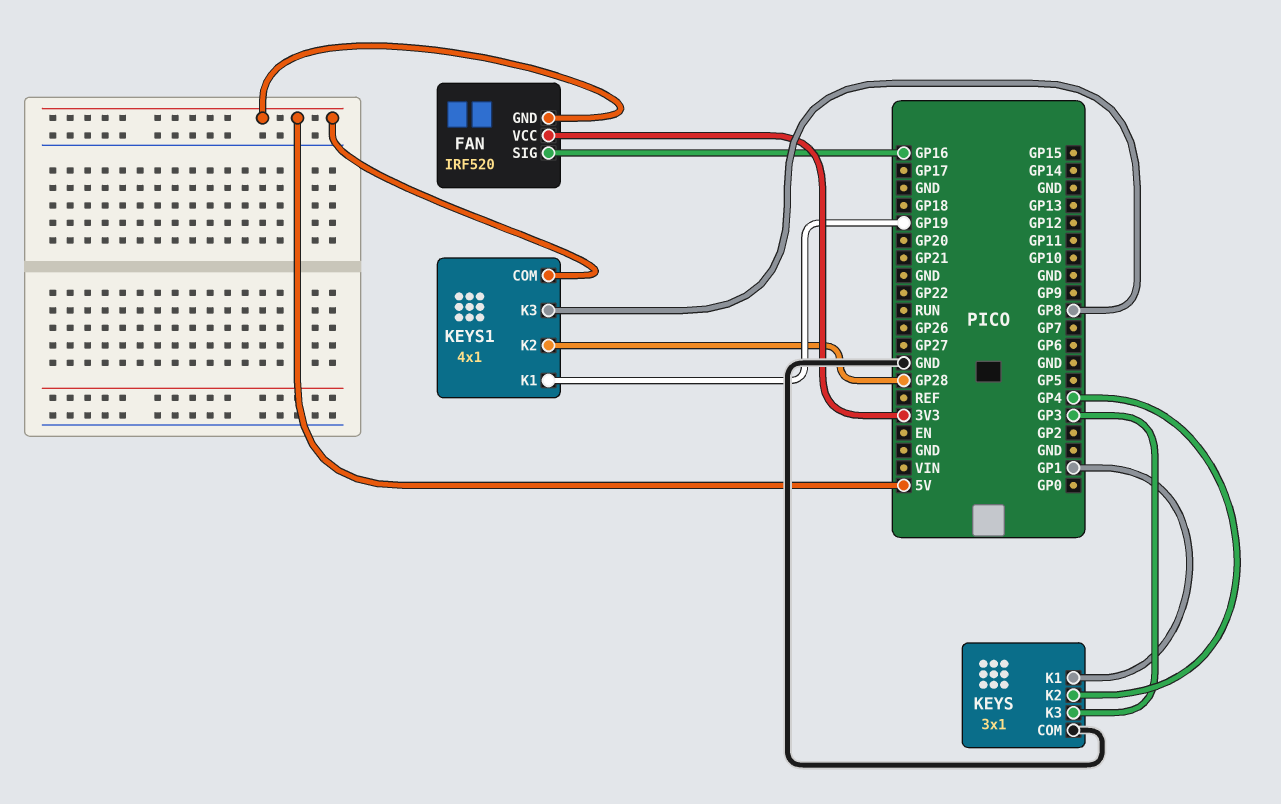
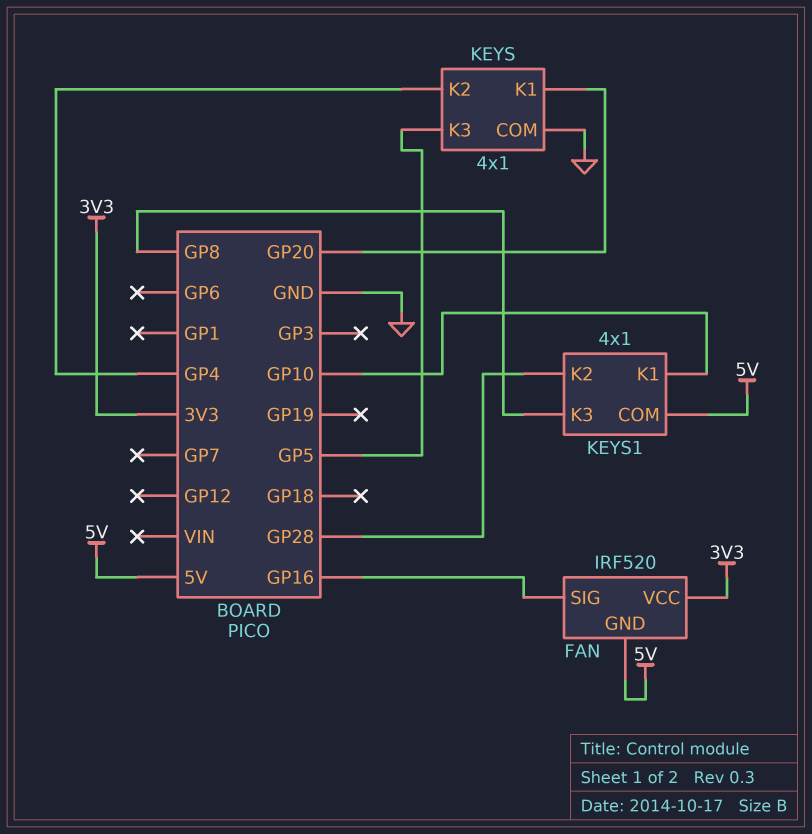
KEYS: 3x1 -> 4x1
KEYS pin K1: GP1 -> GP20
KEYS pin K3: GP3 -> GP5
KEYS1 pin K1: GP19 -> GP10

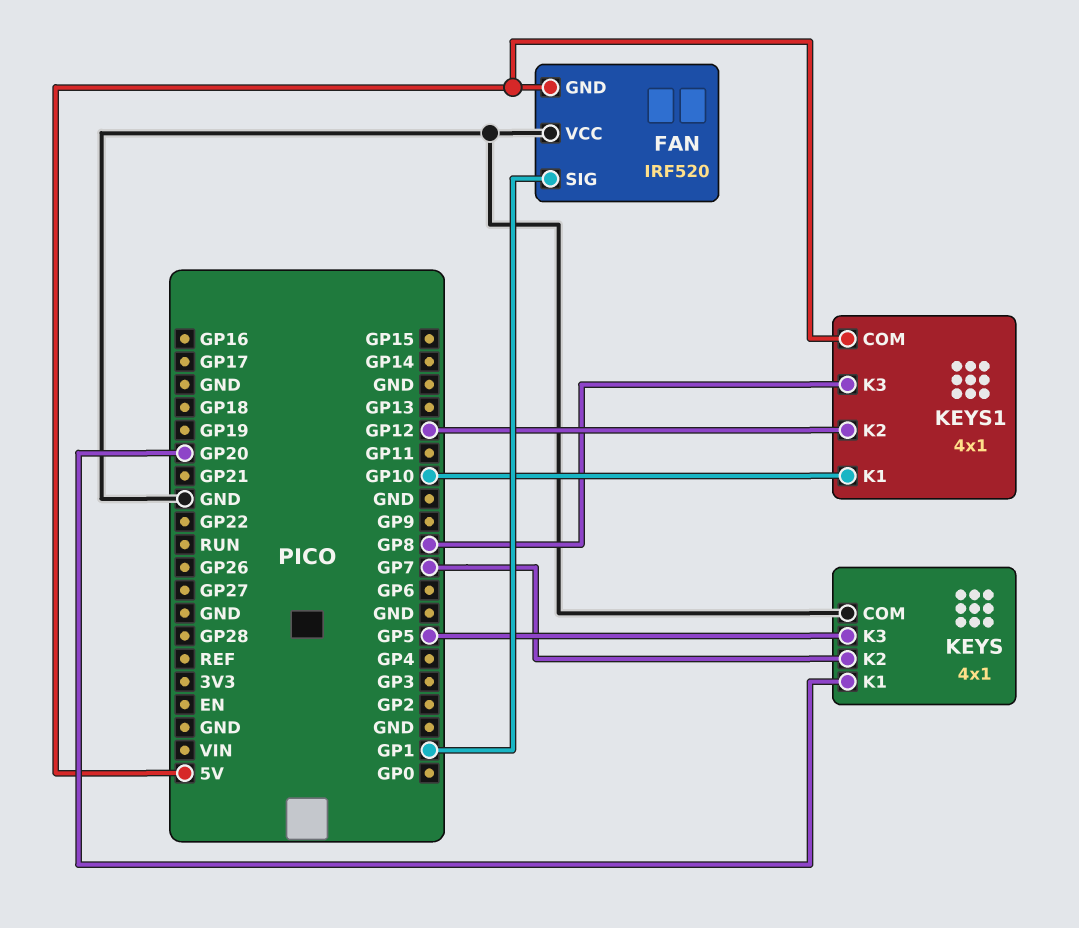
FAN pin SIG: GP16 -> GP1
FAN pin VCC: 3V3 -> GND
KEYS pin K2: GP4 -> GP7
KEYS1 pin K2: GP28 -> GP12

